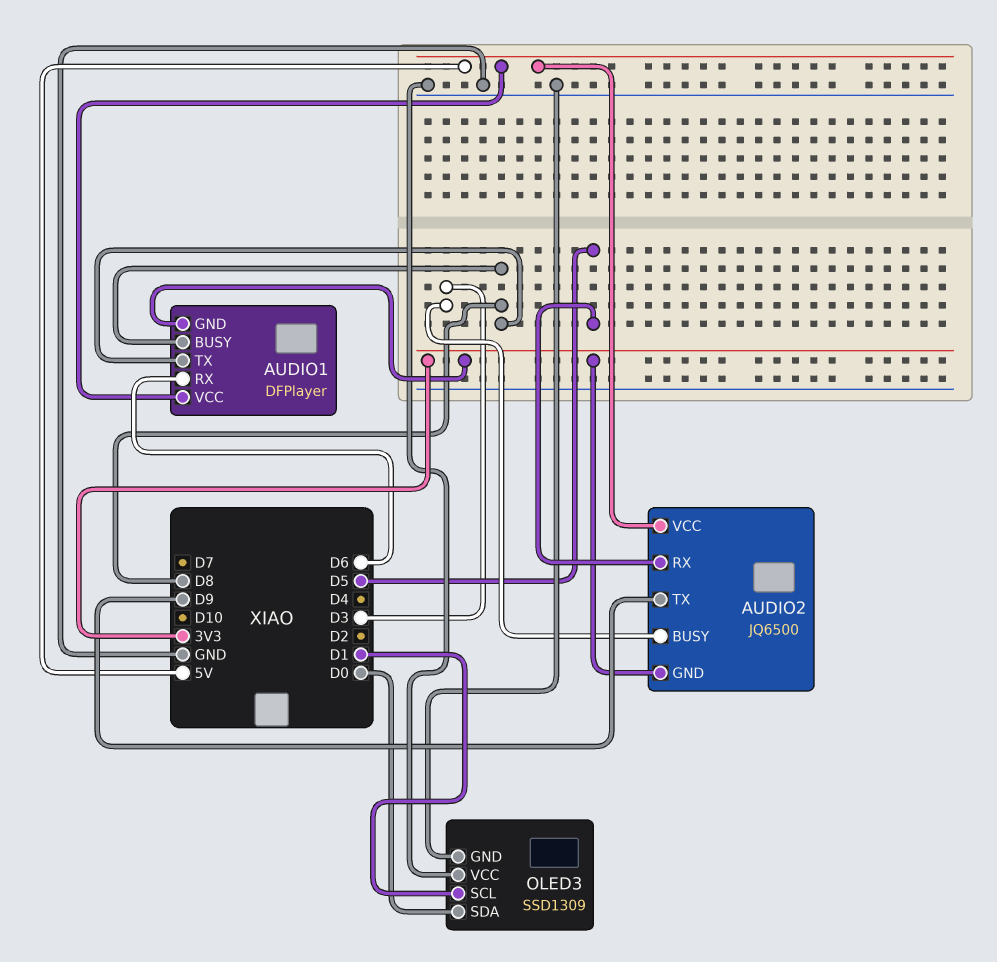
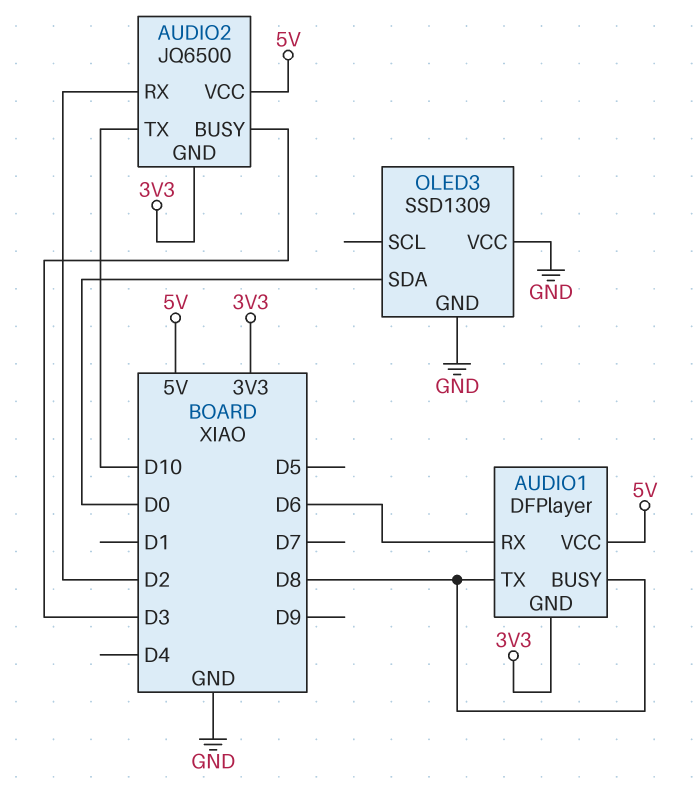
AUDIO2 pin RX: D5 -> D2
AUDIO2 pin TX: D9 -> D10
OLED3 pin SCL: D1 -> none

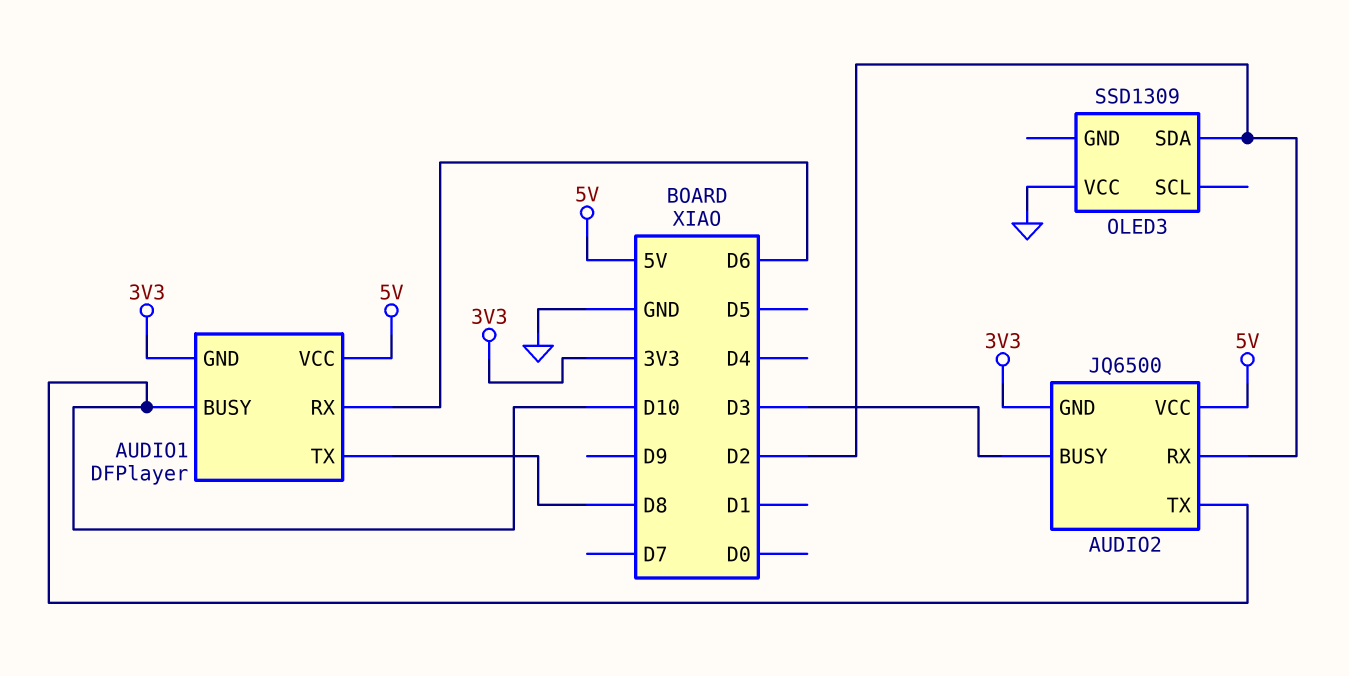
AUDIO1 pin BUSY: D8 -> D10
OLED3 pin GND: GND -> none
OLED3 pin SDA: D0 -> D2

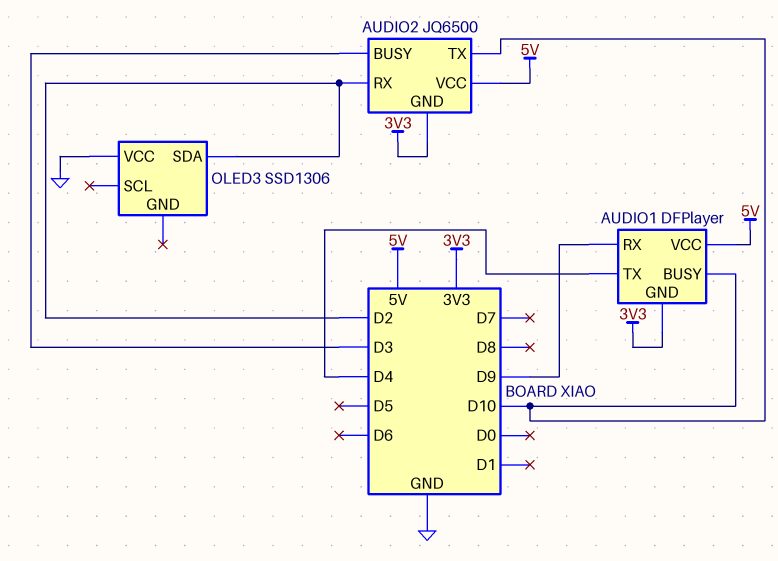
AUDIO1 pin RX: D6 -> D9
AUDIO1 pin TX: D8 -> D4
OLED3: SSD1309 -> SSD1306

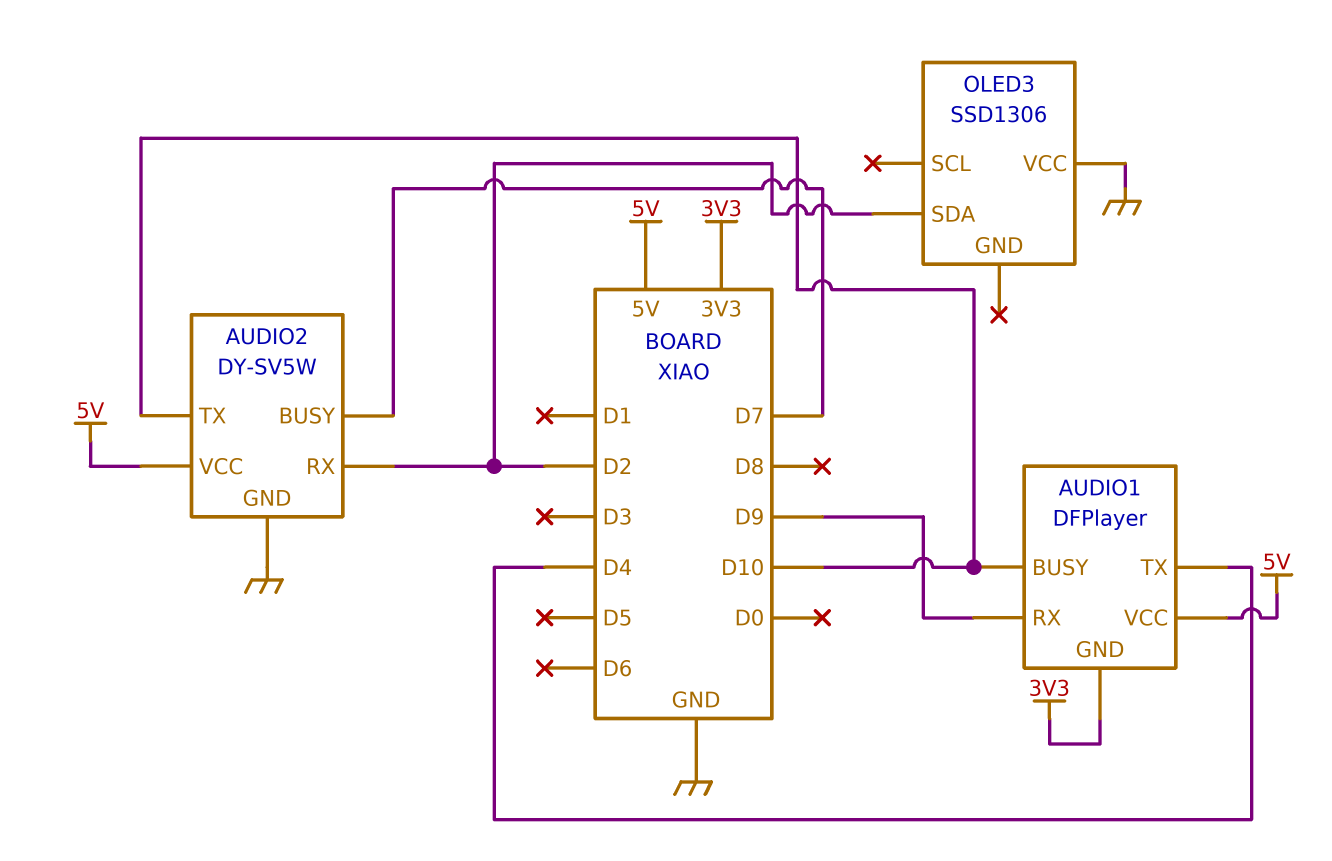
AUDIO2: JQ6500 -> DY-SV5W
AUDIO2 pin BUSY: D3 -> D7
AUDIO2 pin GND: 3V3 -> GND

